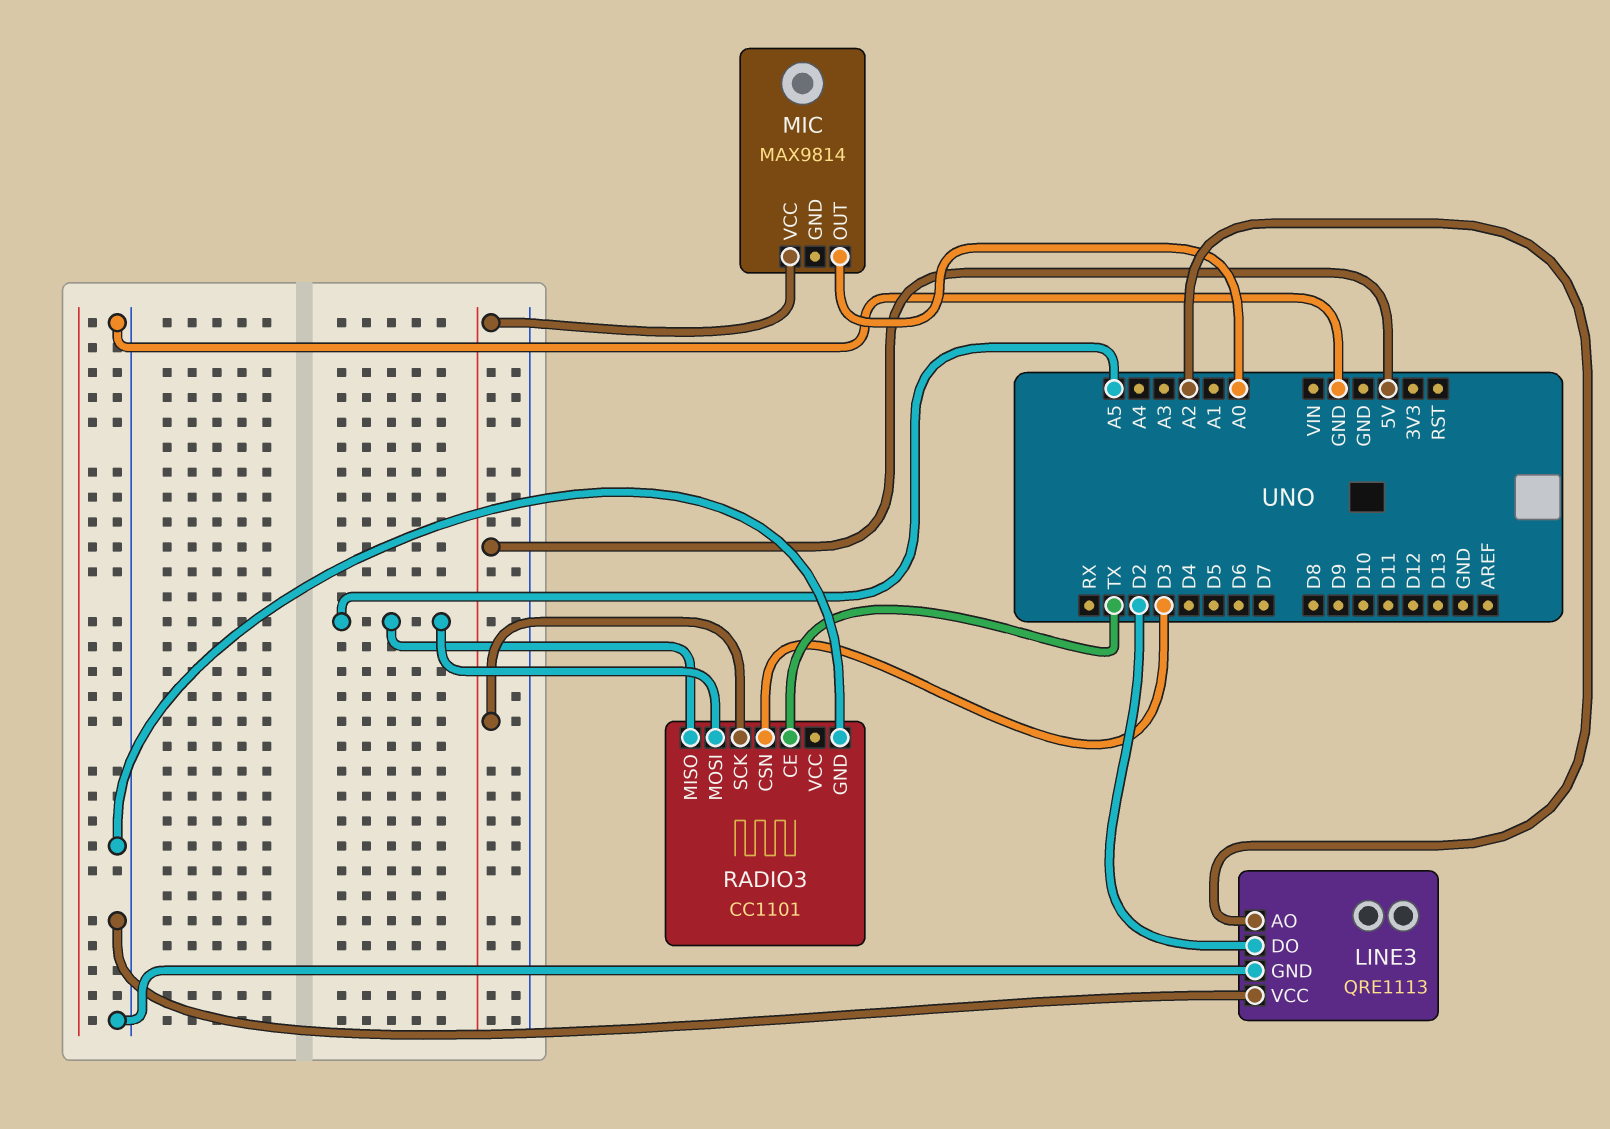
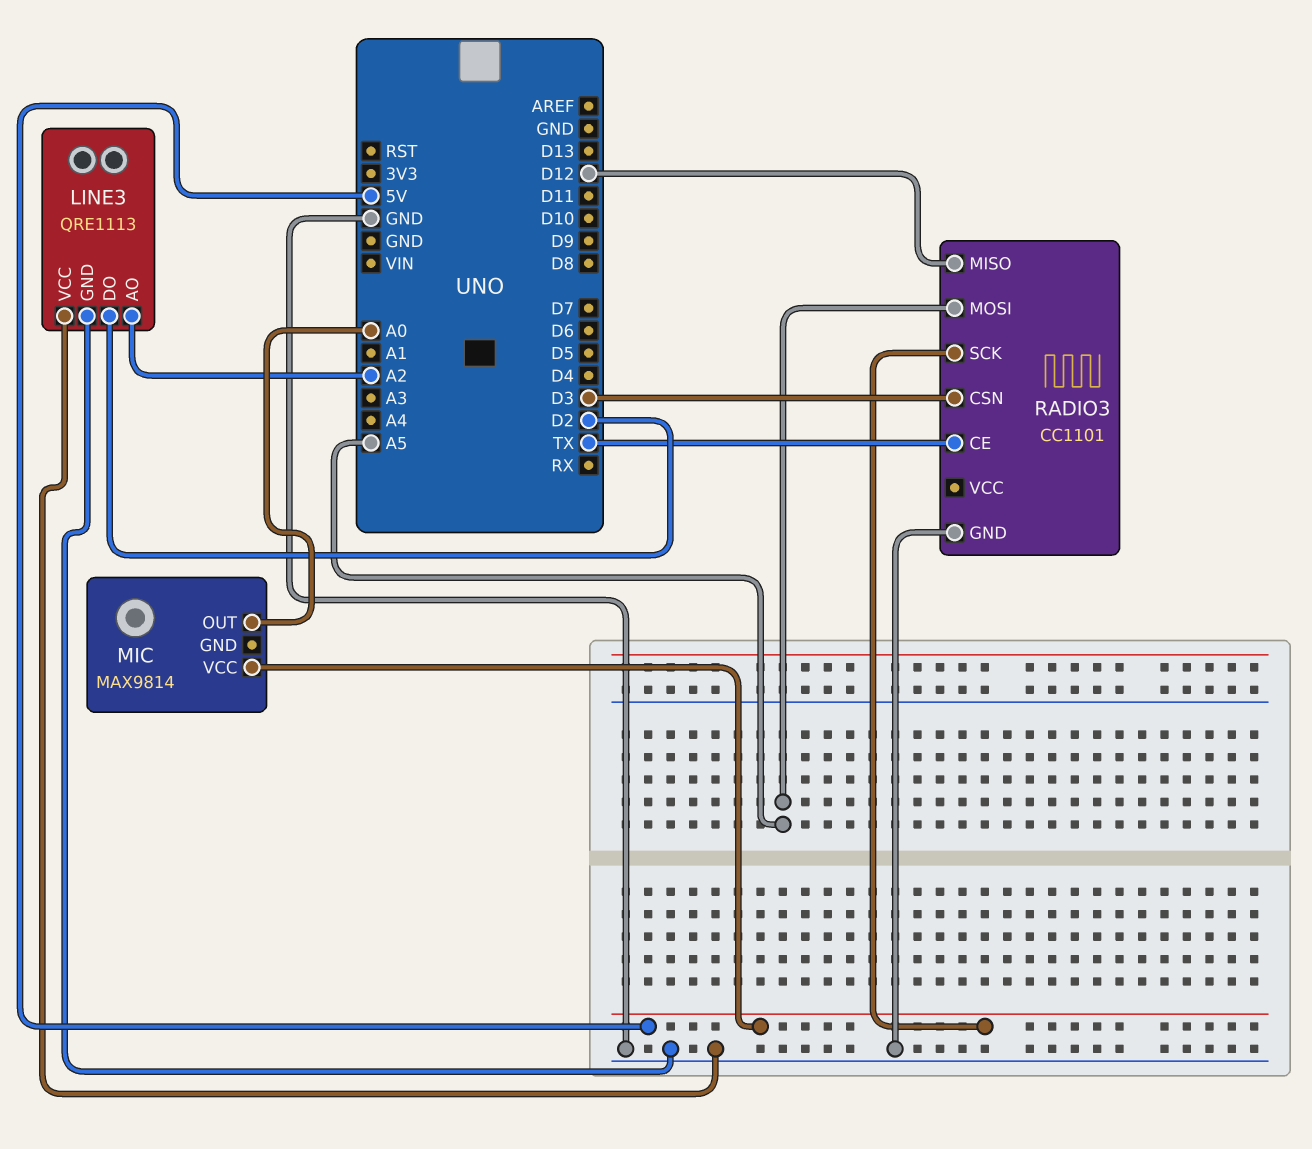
RADIO3 pin MISO: A5 -> D12

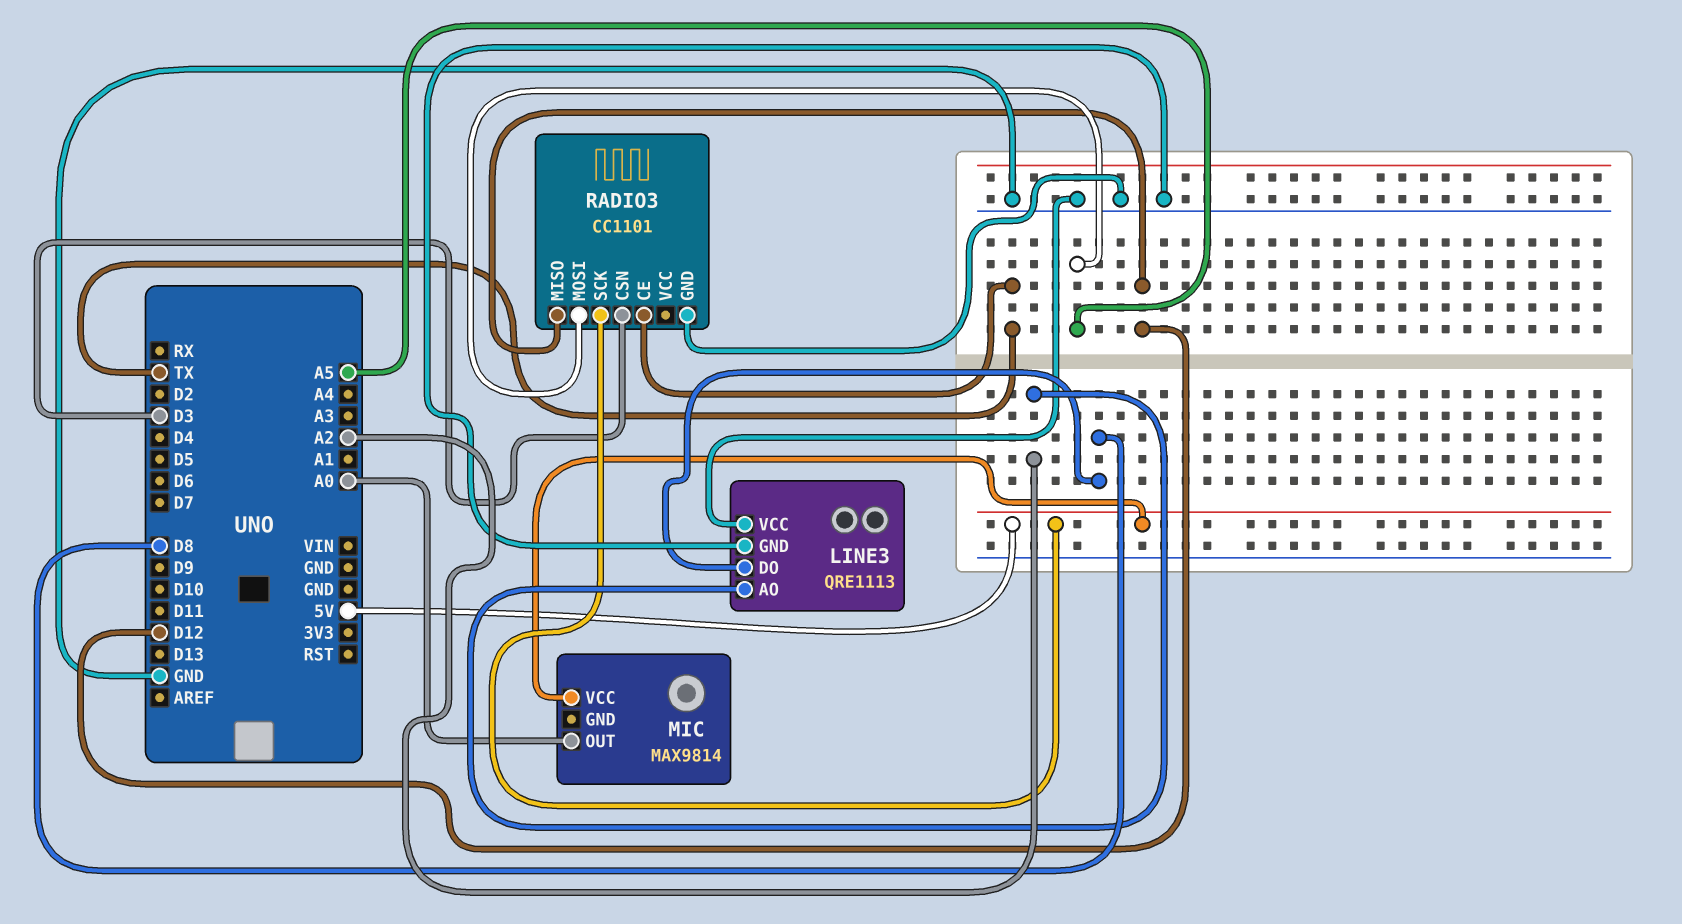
LINE3 pin DO: D2 -> D8

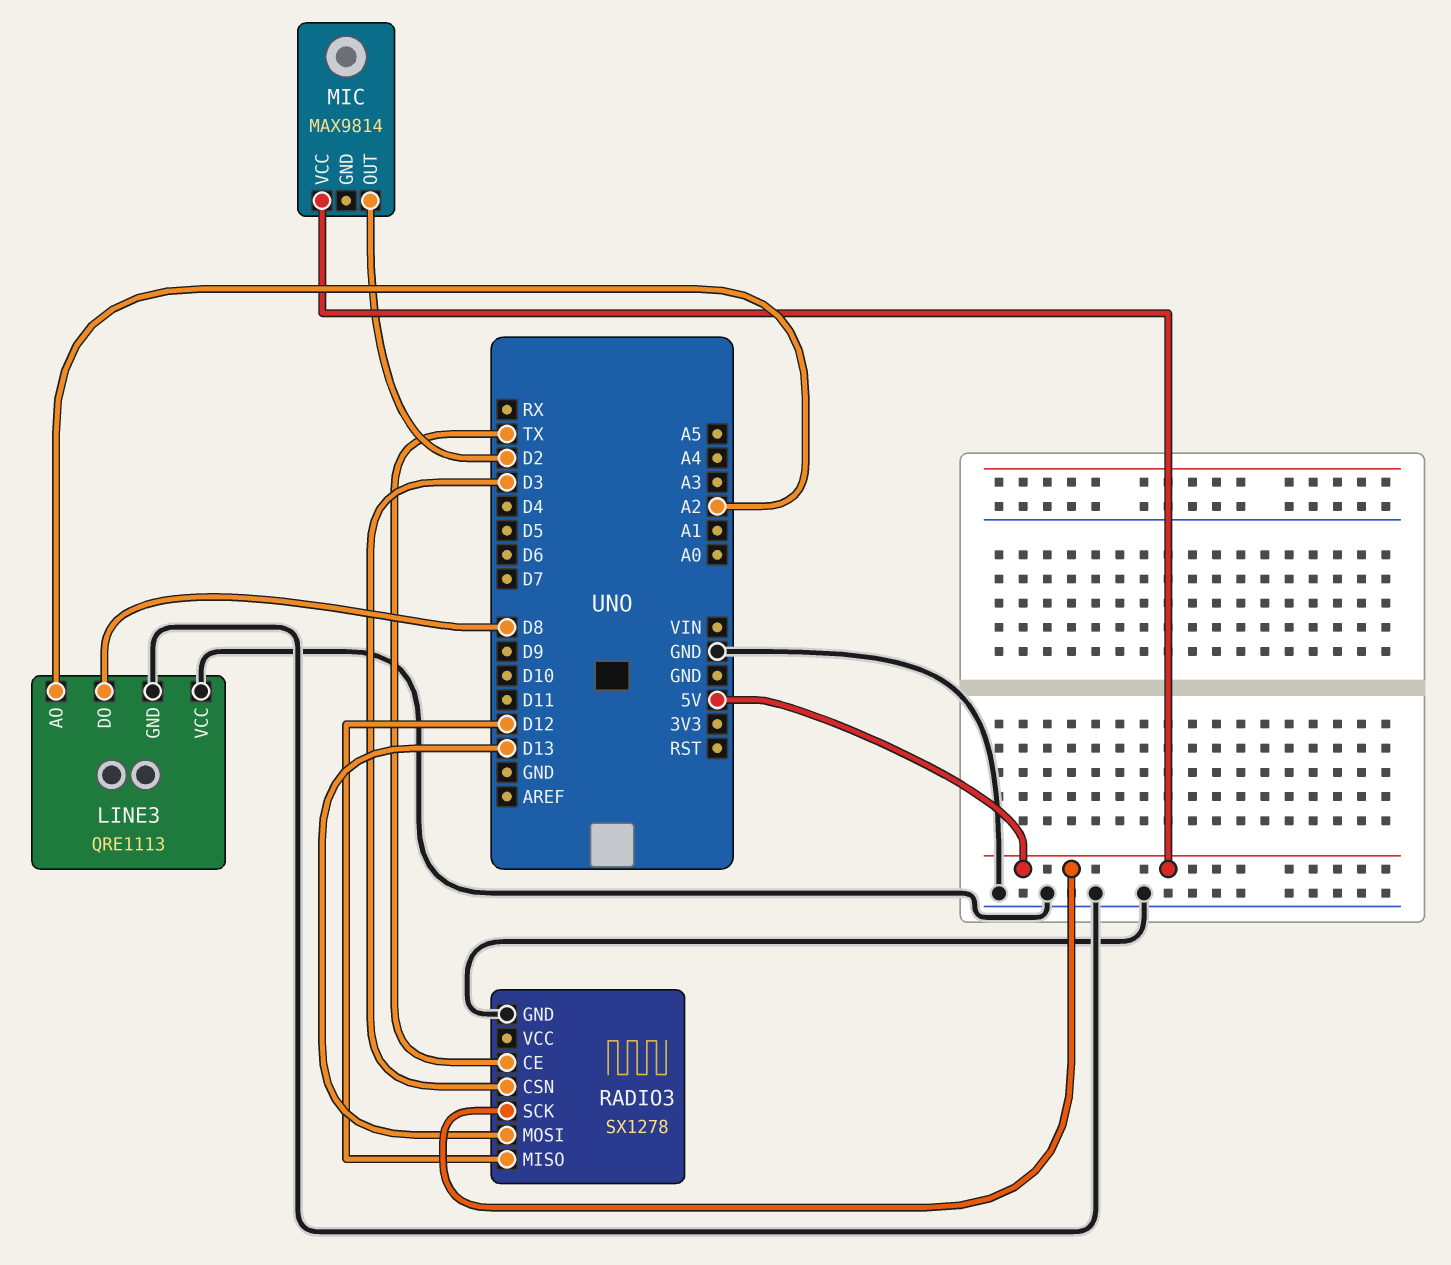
MIC pin OUT: A0 -> D2
RADIO3: CC1101 -> SX1278
RADIO3 pin MOSI: A5 -> D13

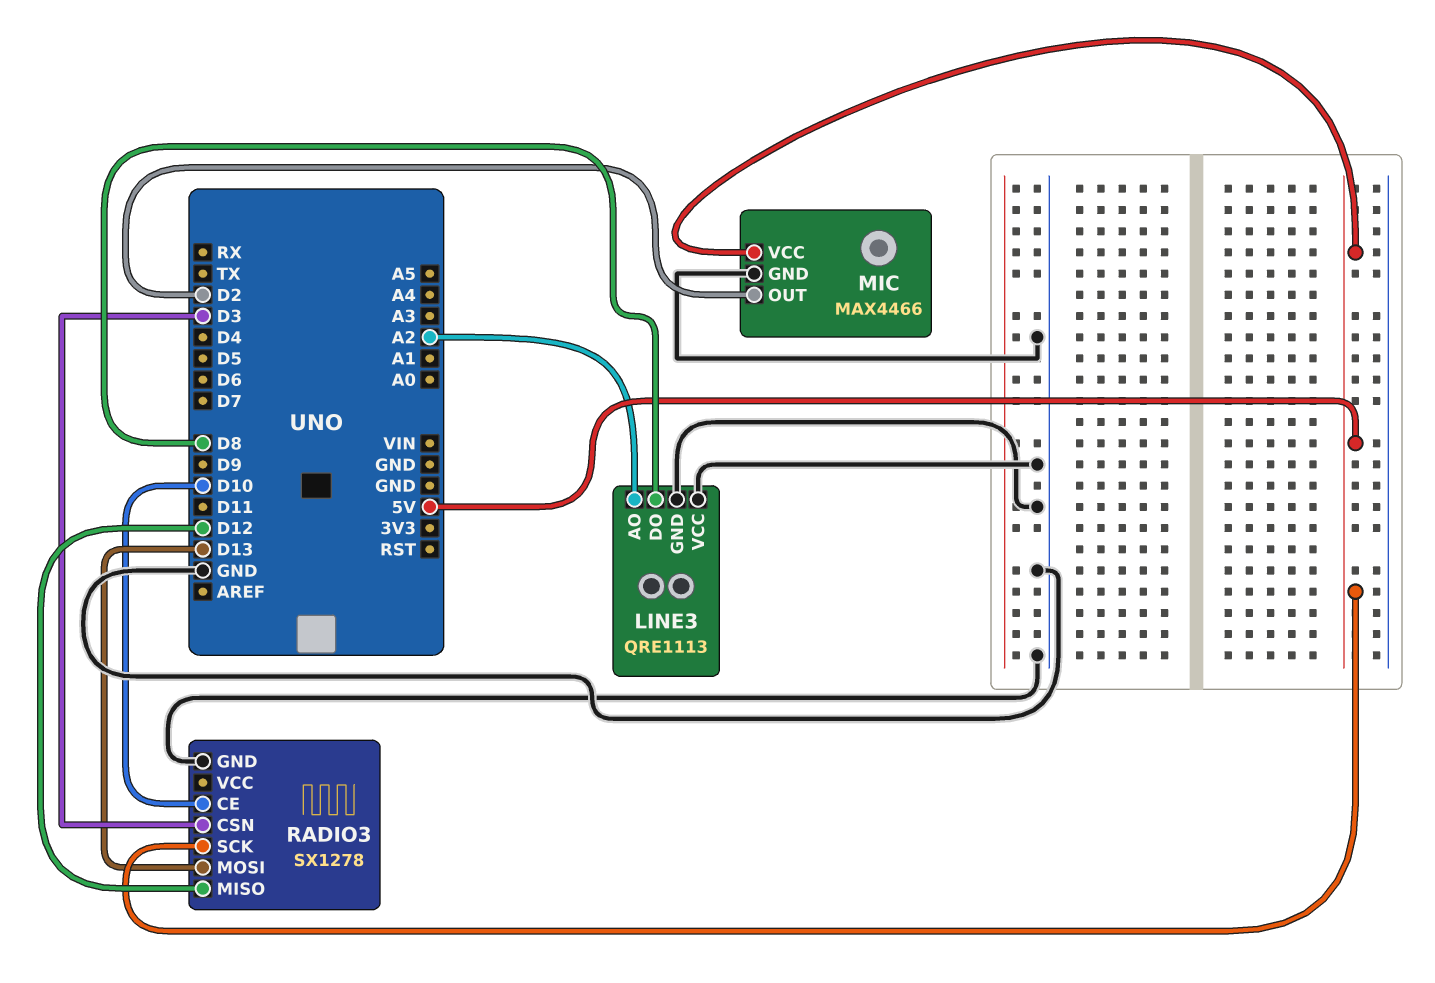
MIC: MAX9814 -> MAX4466
MIC pin GND: none -> GND
RADIO3 pin CE: TX -> D10

